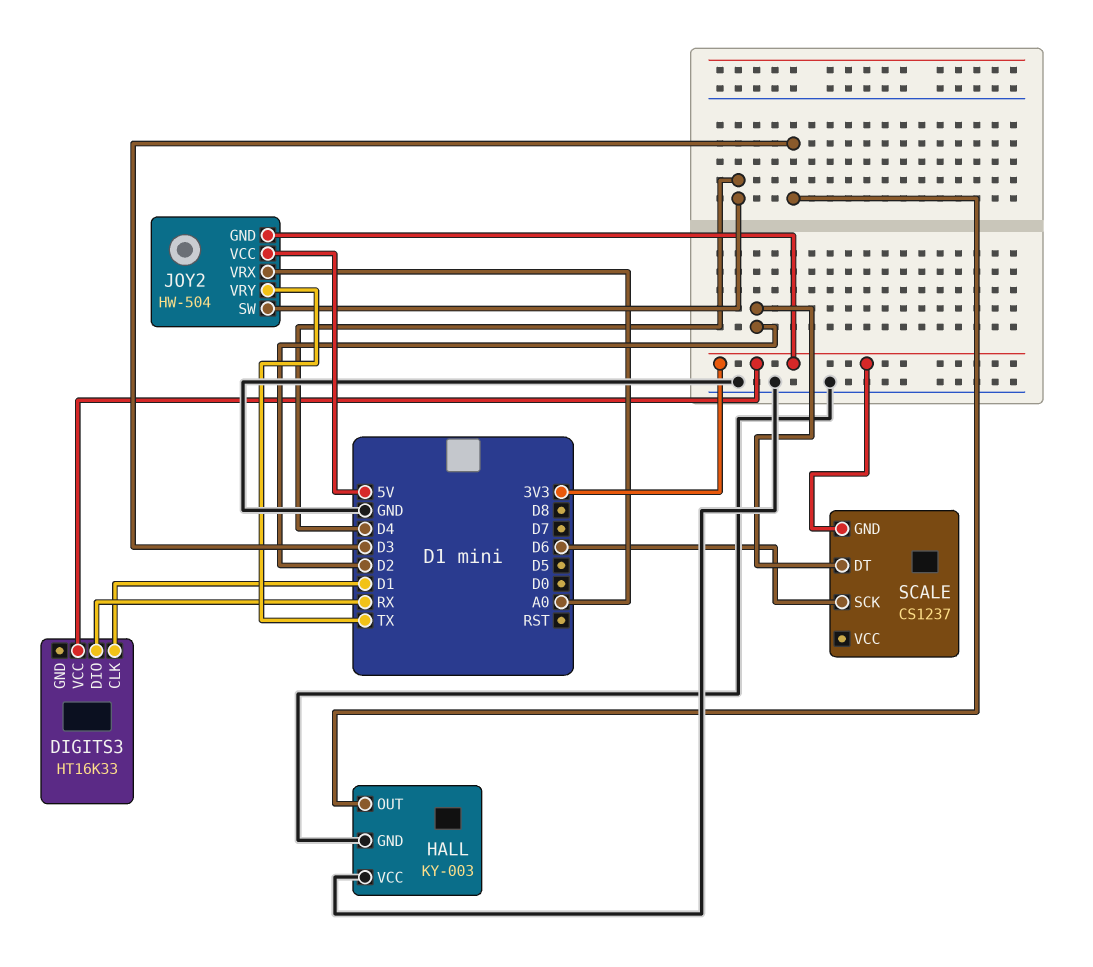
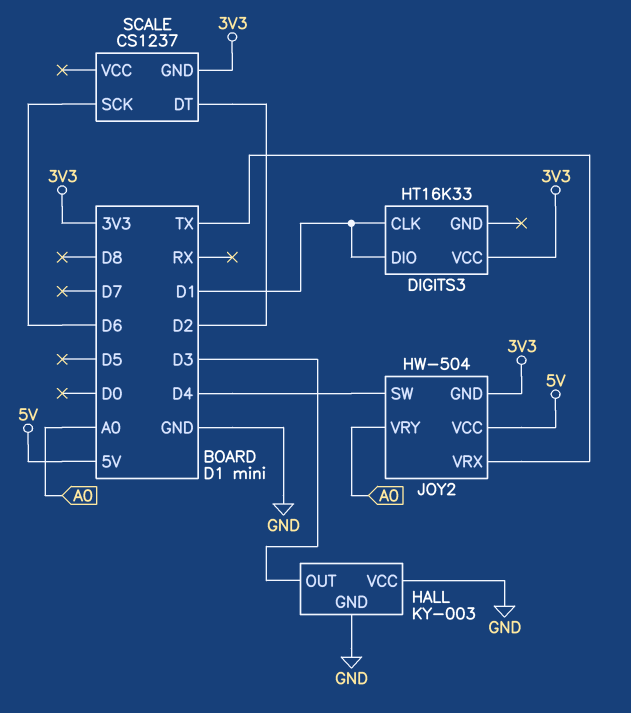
DIGITS3 pin DIO: RX -> D1
JOY2 pin VRX: A0 -> TX
JOY2 pin VRY: TX -> A0

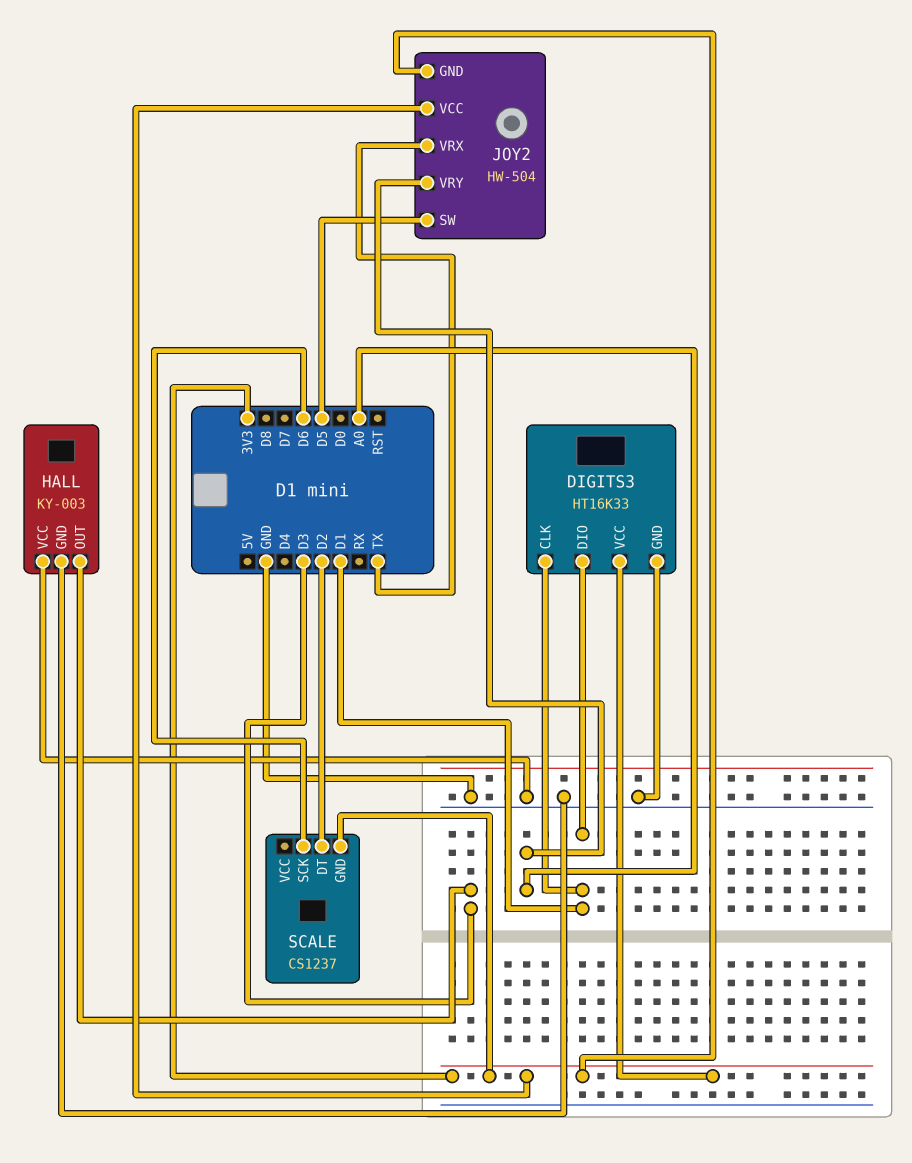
DIGITS3 pin GND: none -> GND
JOY2 pin SW: D4 -> D5
JOY2 pin VCC: 5V -> 3V3

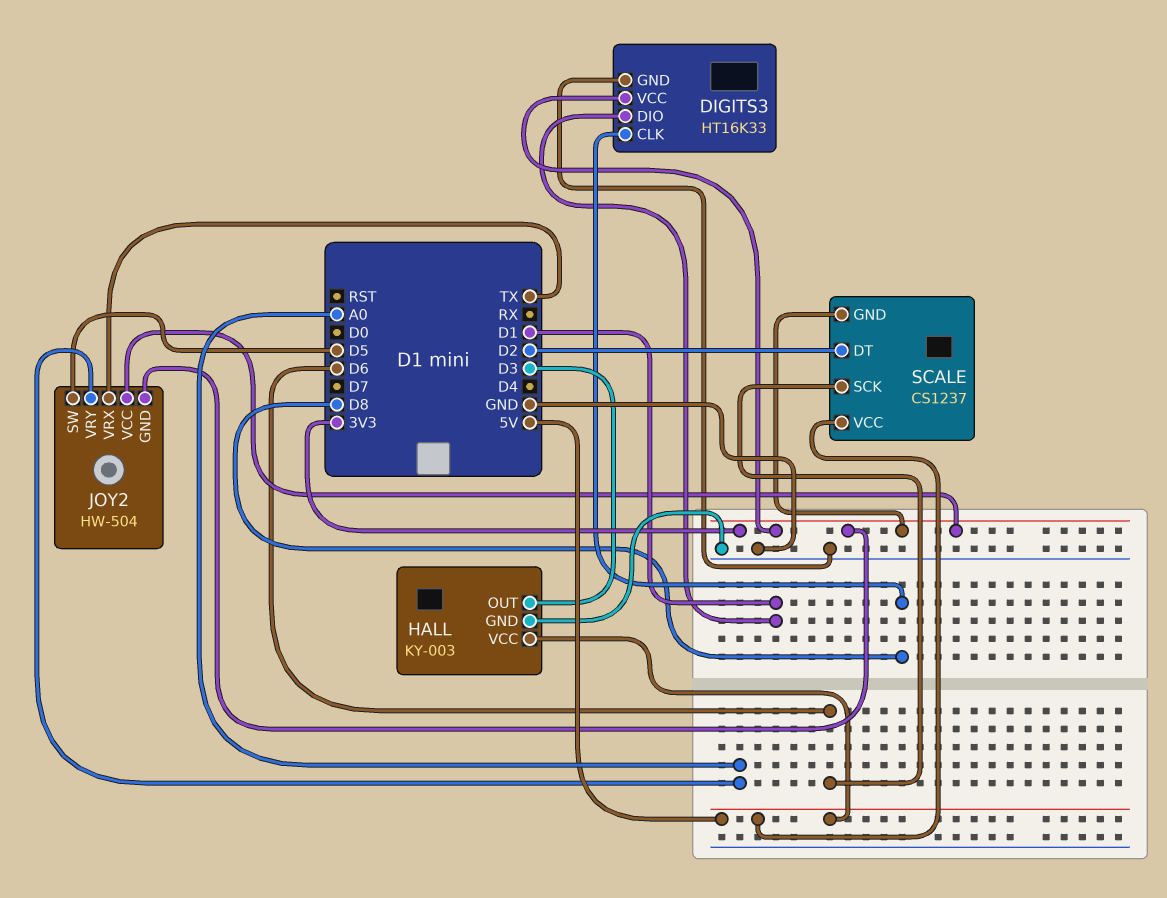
DIGITS3 pin CLK: D1 -> D8
HALL pin VCC: GND -> 5V
SCALE pin VCC: none -> 5V

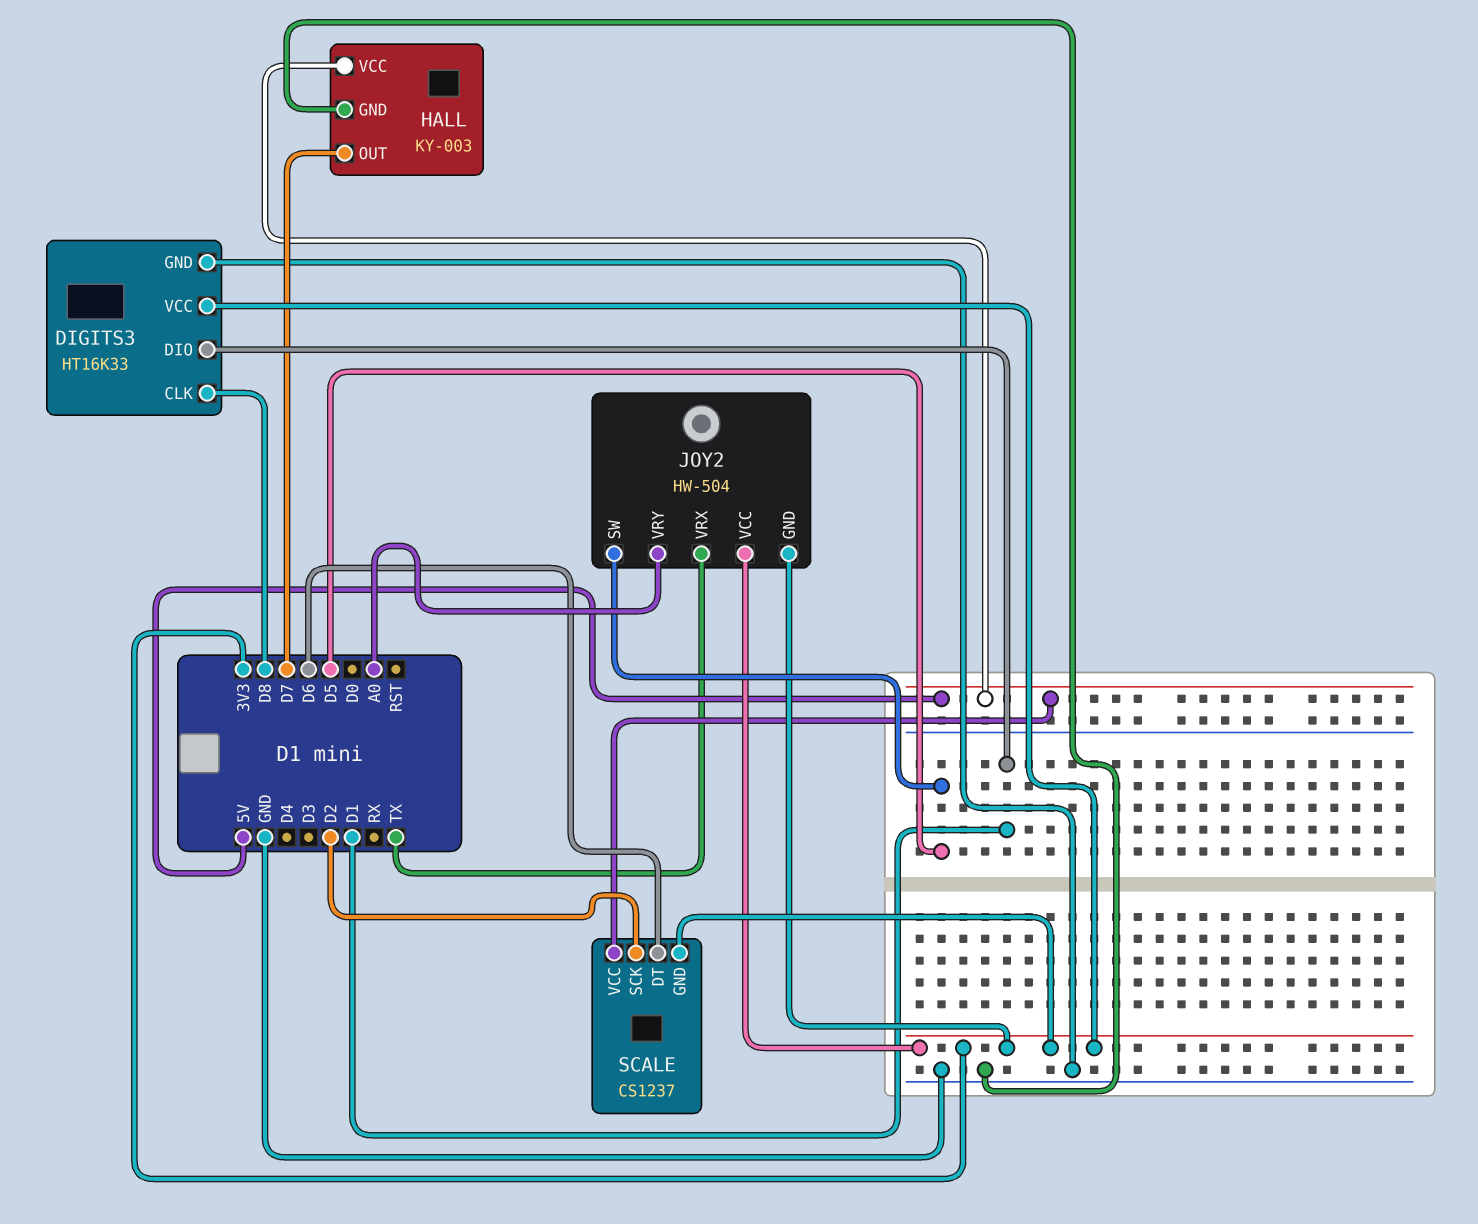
HALL pin OUT: D3 -> D7
SCALE pin DT: D2 -> D6
SCALE pin SCK: D6 -> D2

